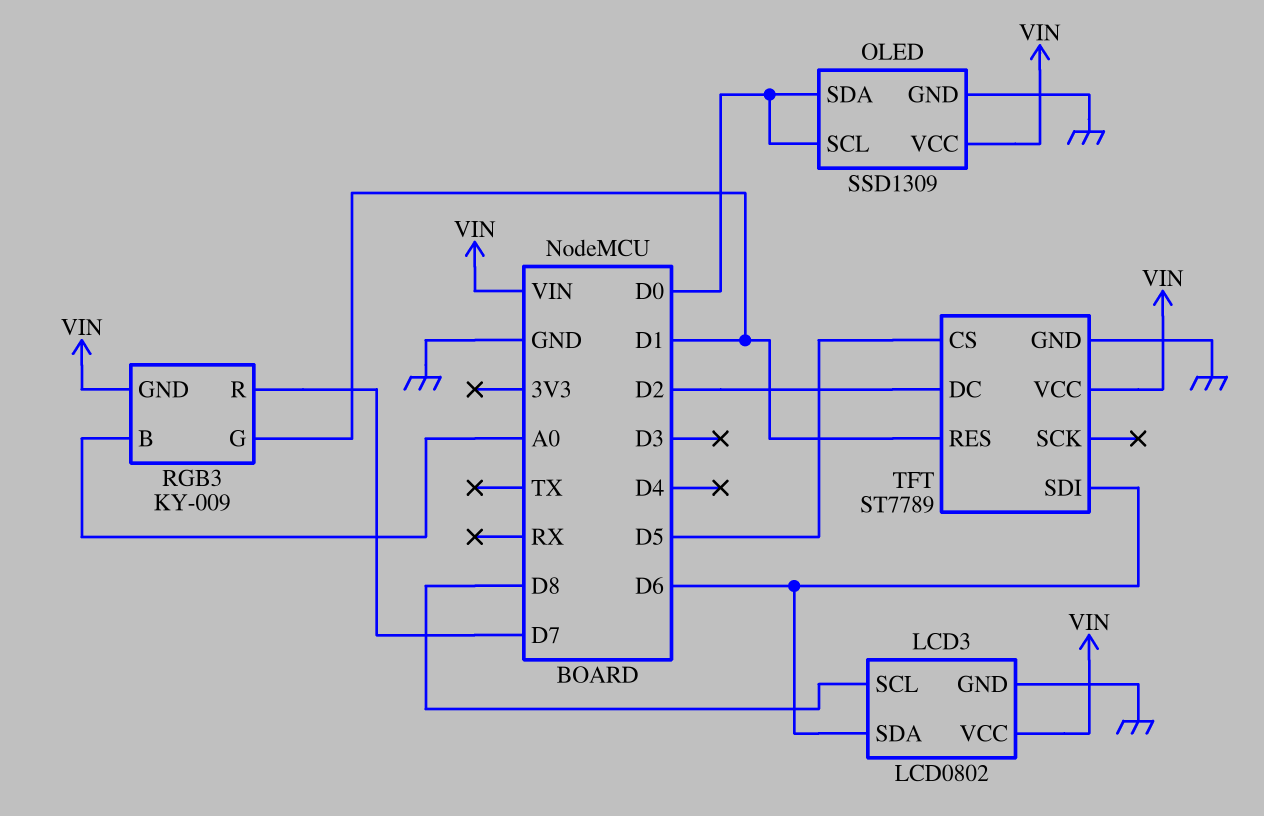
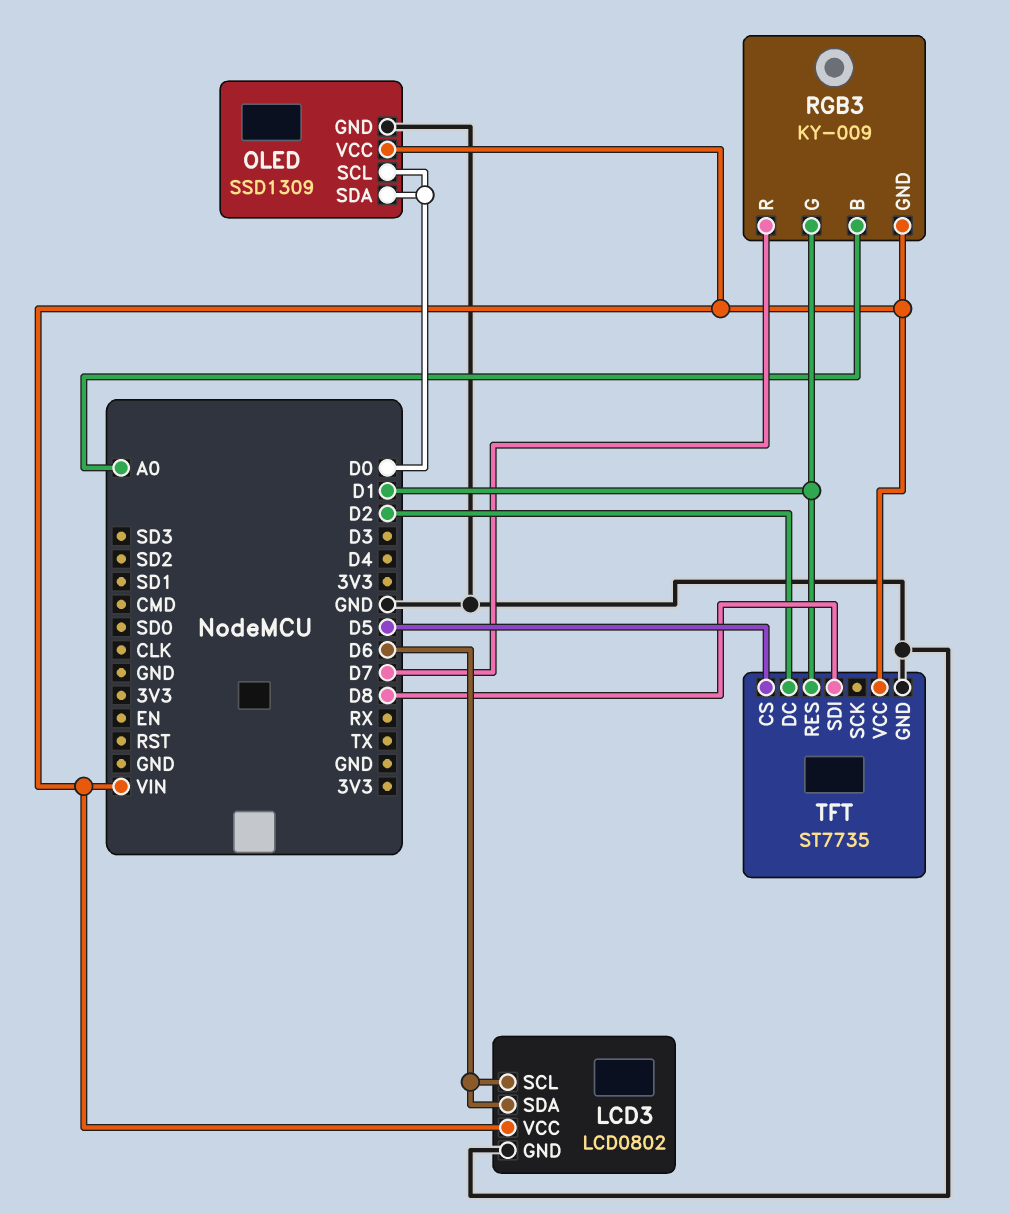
LCD3 pin SCL: D8 -> D6
TFT: ST7789 -> ST7735
TFT pin SDI: D6 -> D8

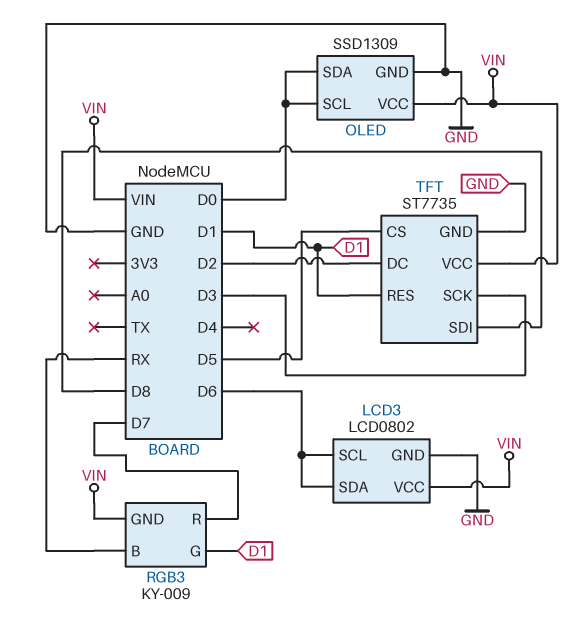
RGB3 pin B: A0 -> RX
TFT pin SCK: none -> D3

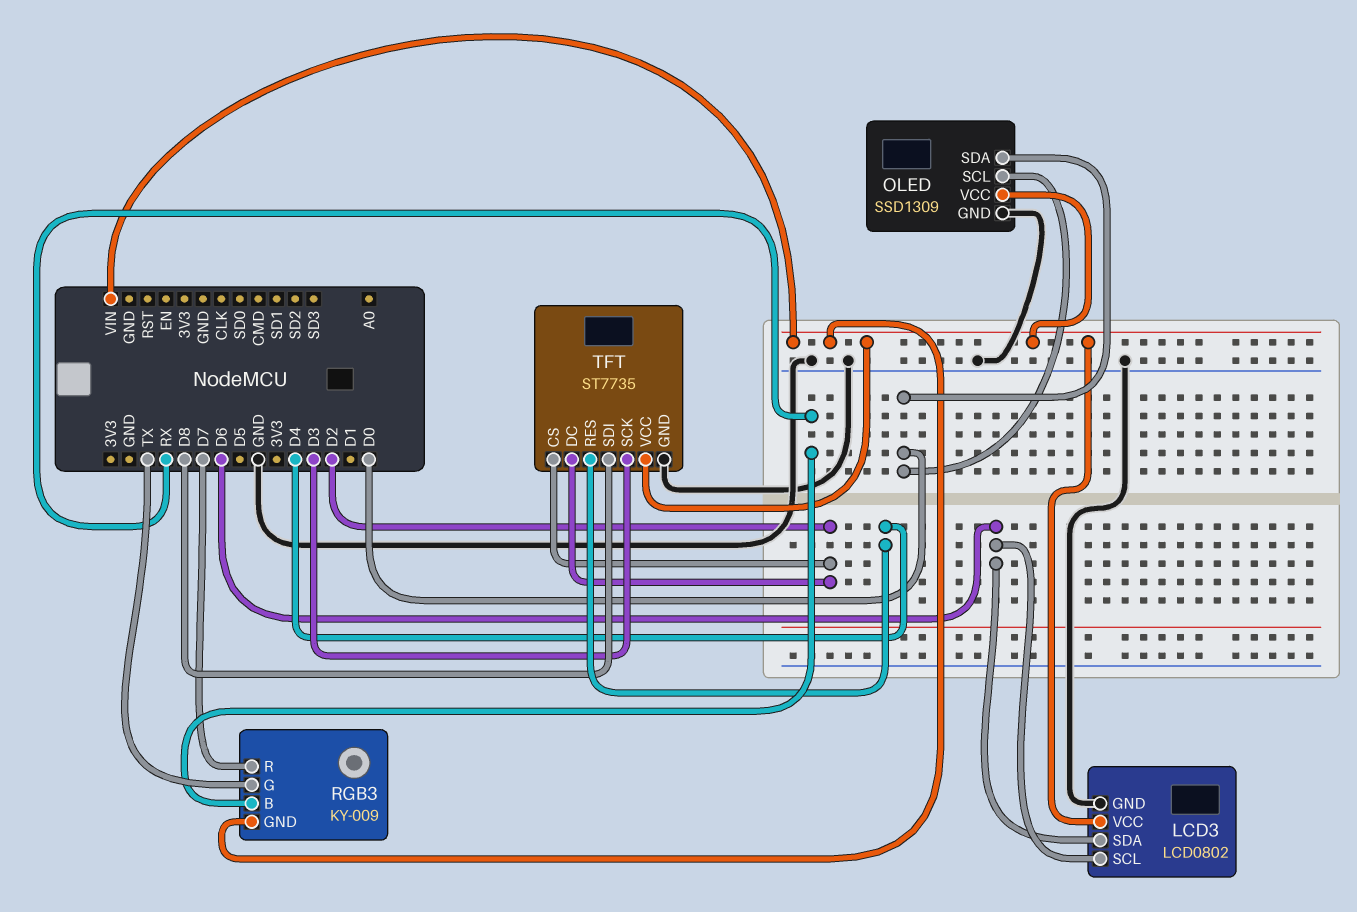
RGB3 pin G: D1 -> TX
TFT pin CS: D5 -> D2
TFT pin RES: D1 -> D4

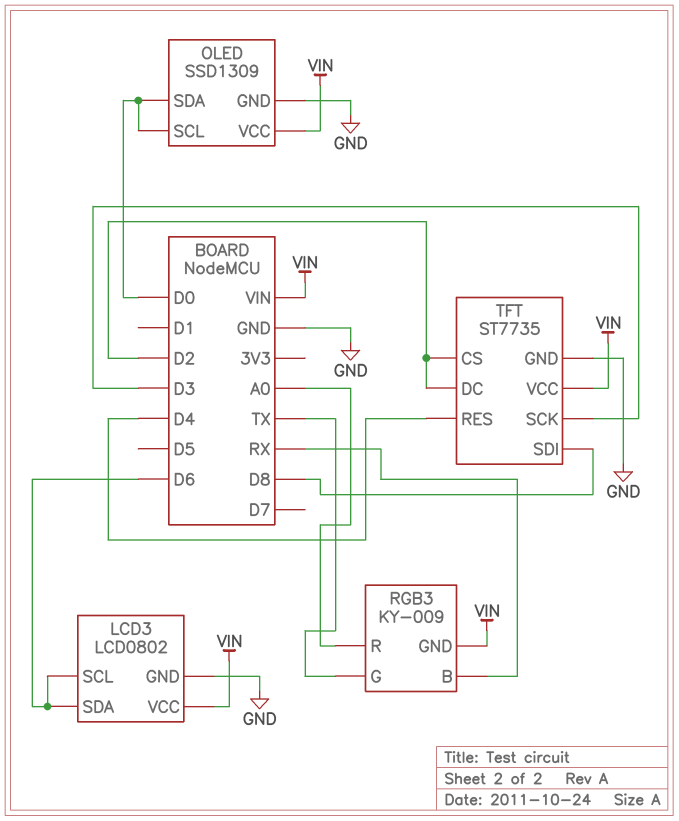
RGB3 pin R: D7 -> A0

